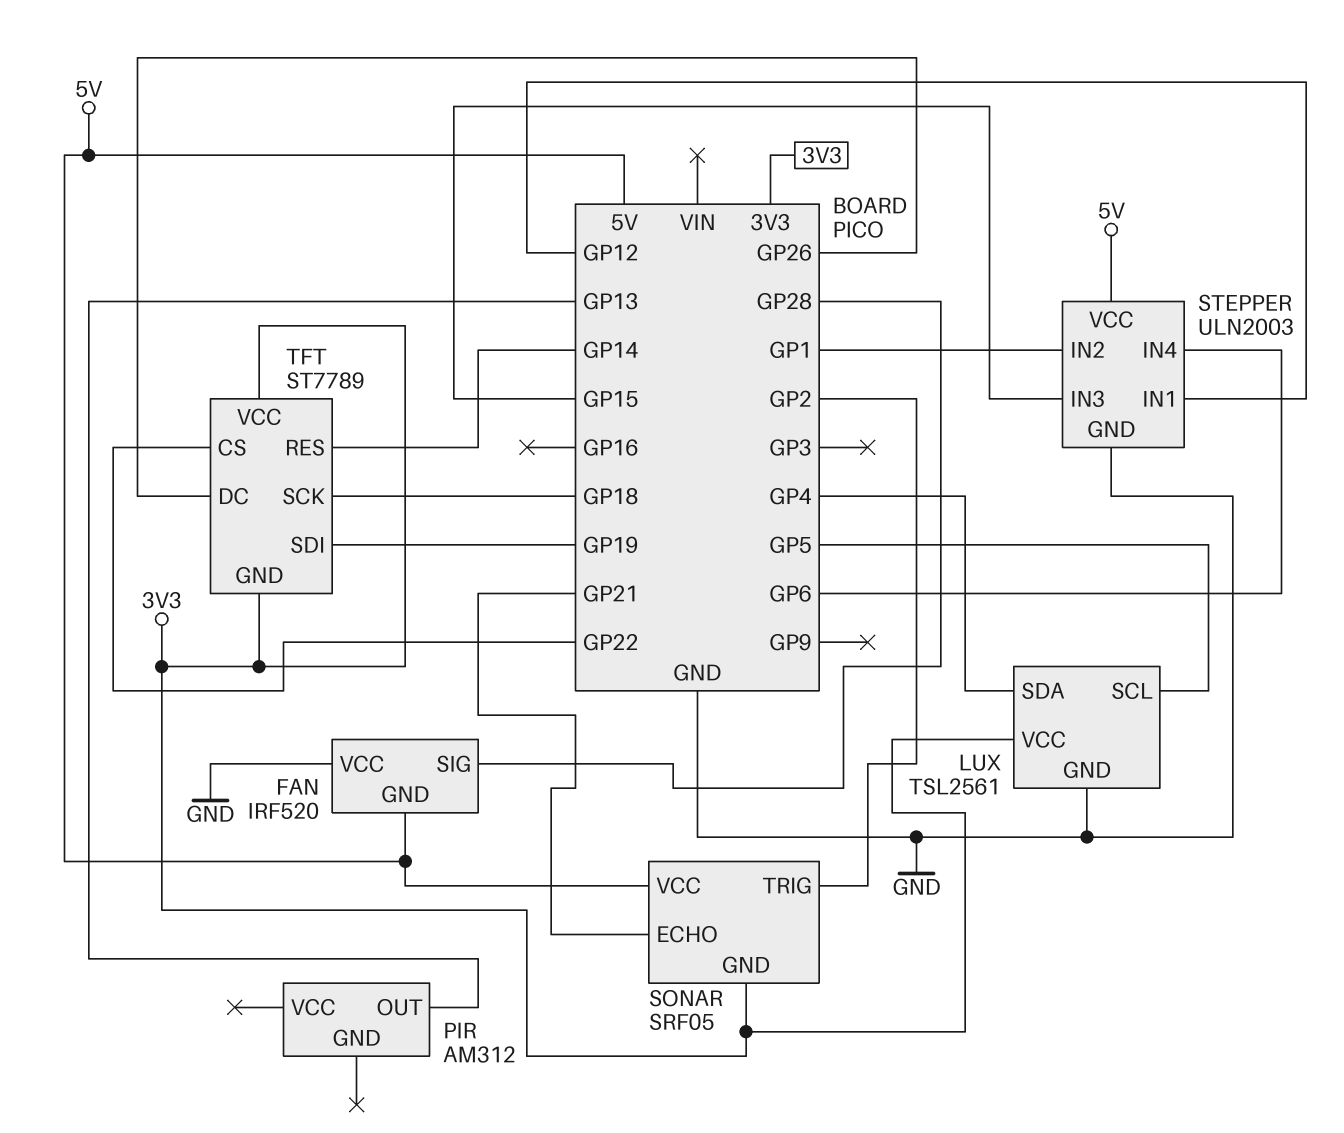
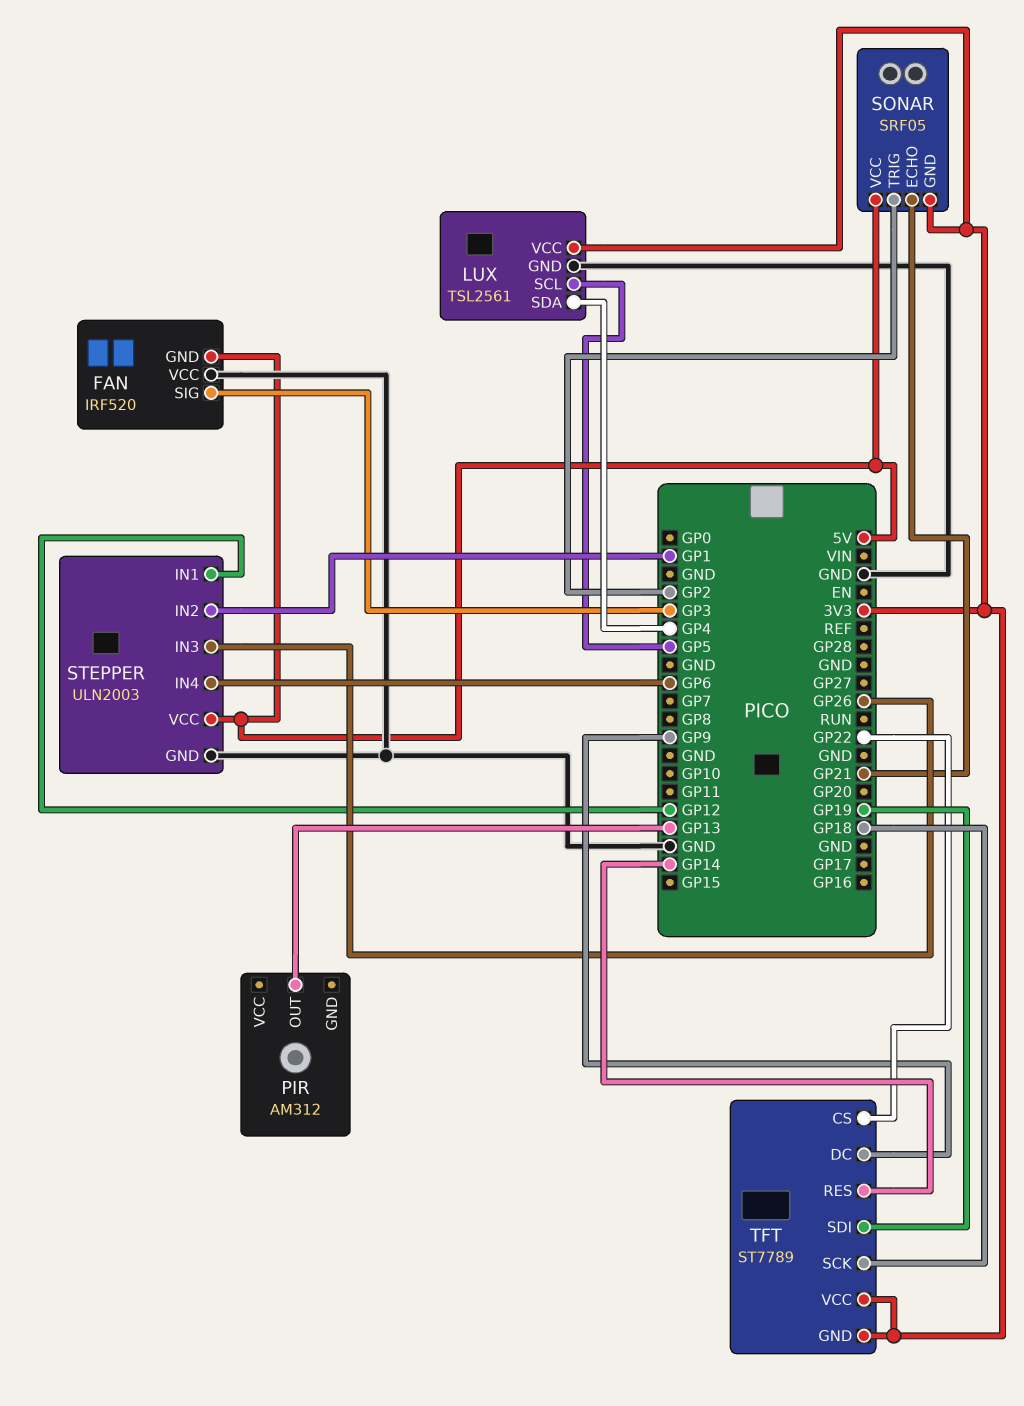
FAN pin SIG: GP28 -> GP3
STEPPER pin IN3: GP15 -> GP26
TFT pin DC: GP26 -> GP9

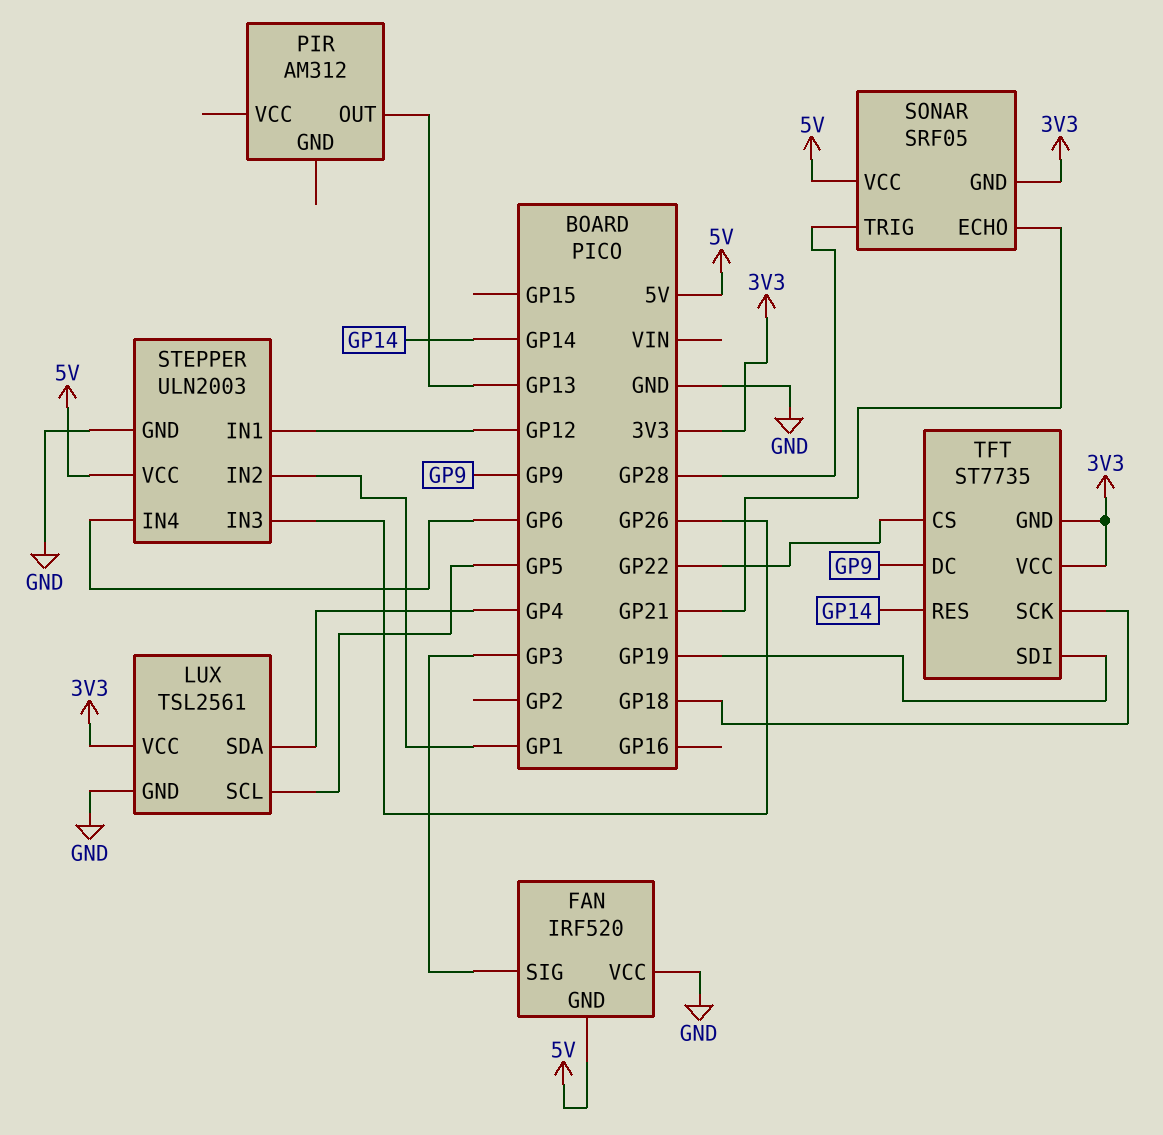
SONAR pin TRIG: GP2 -> GP28
TFT: ST7789 -> ST7735

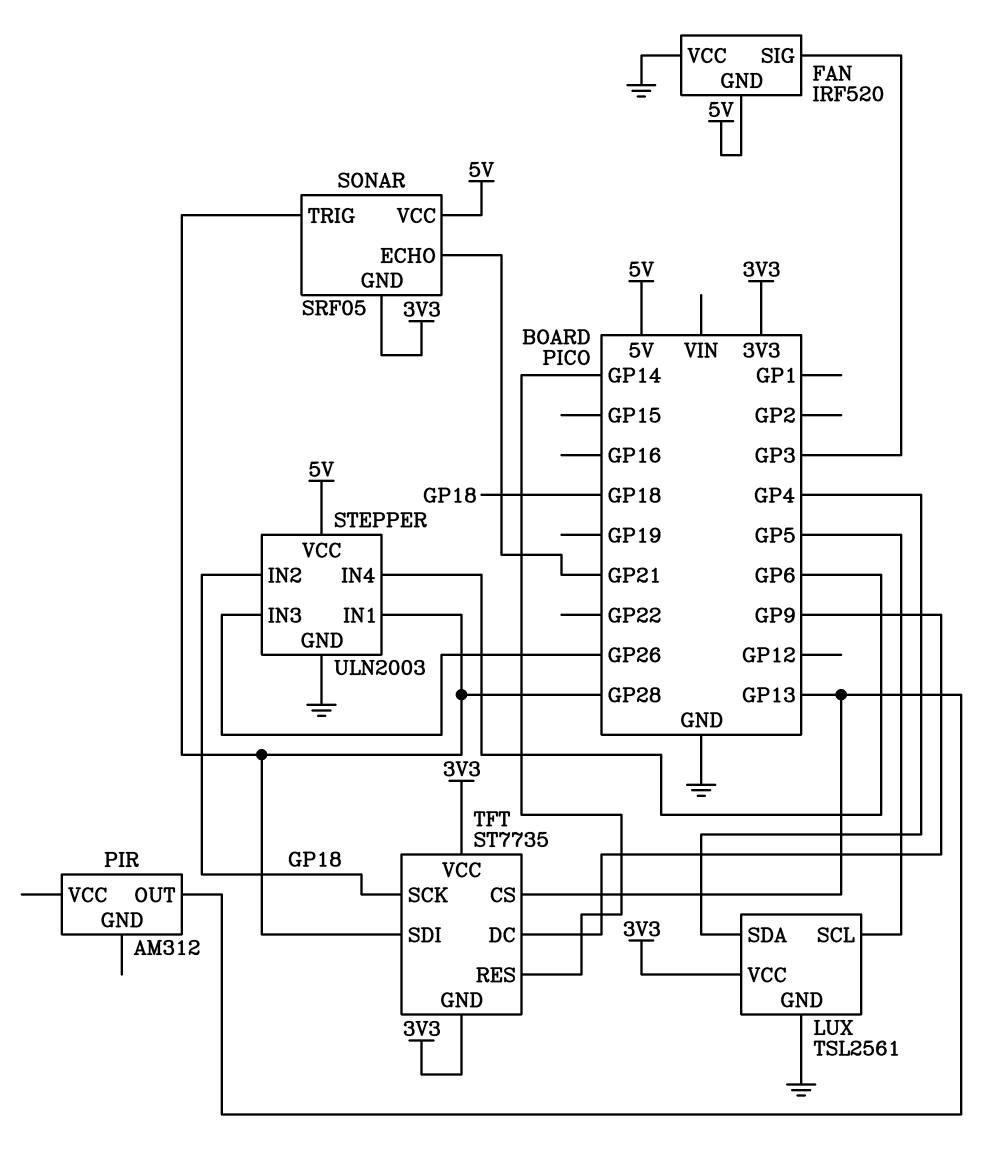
STEPPER pin IN1: GP12 -> GP28
STEPPER pin IN2: GP1 -> GP18
TFT pin CS: GP22 -> GP13
TFT pin SDI: GP19 -> GP28

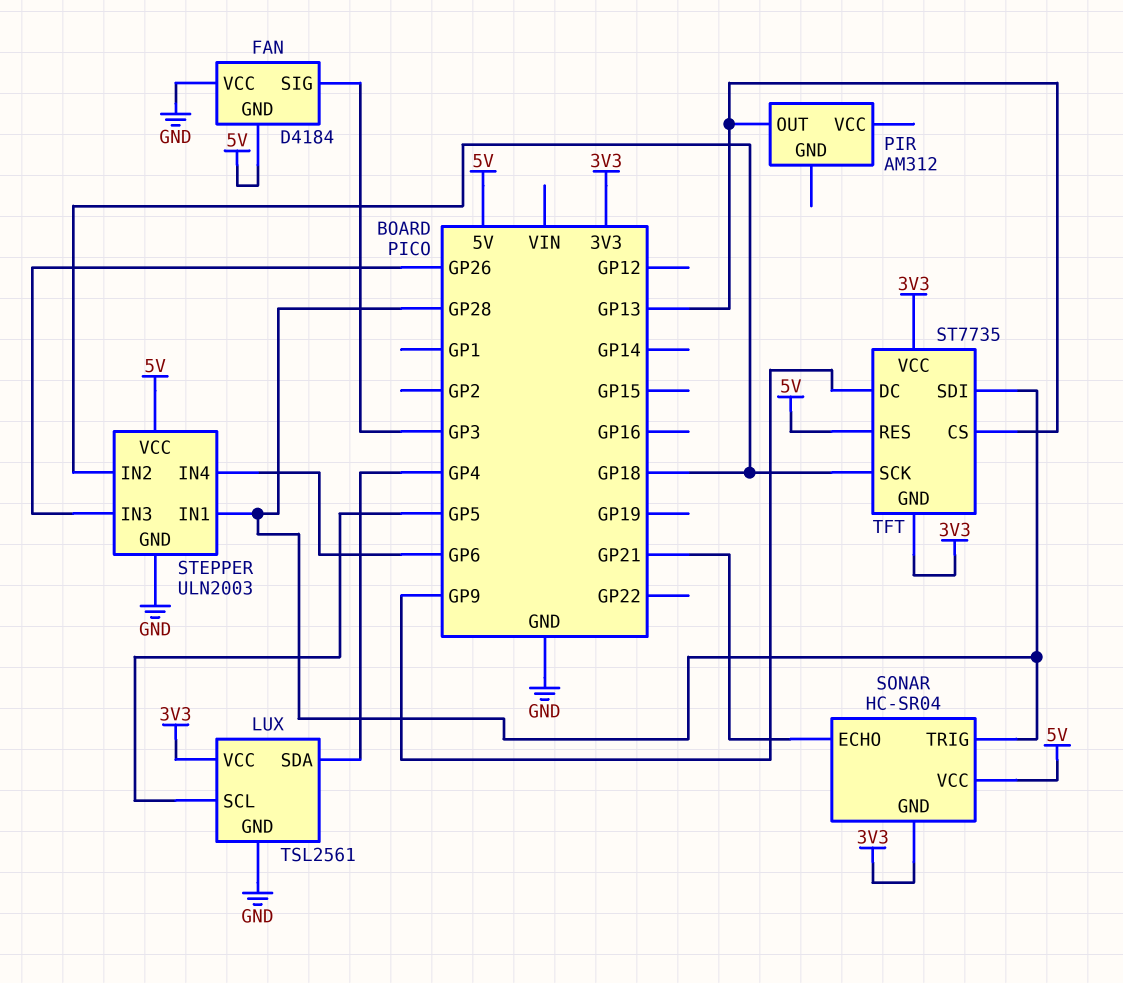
FAN: IRF520 -> D4184
SONAR: SRF05 -> HC-SR04
TFT pin RES: GP14 -> 5V

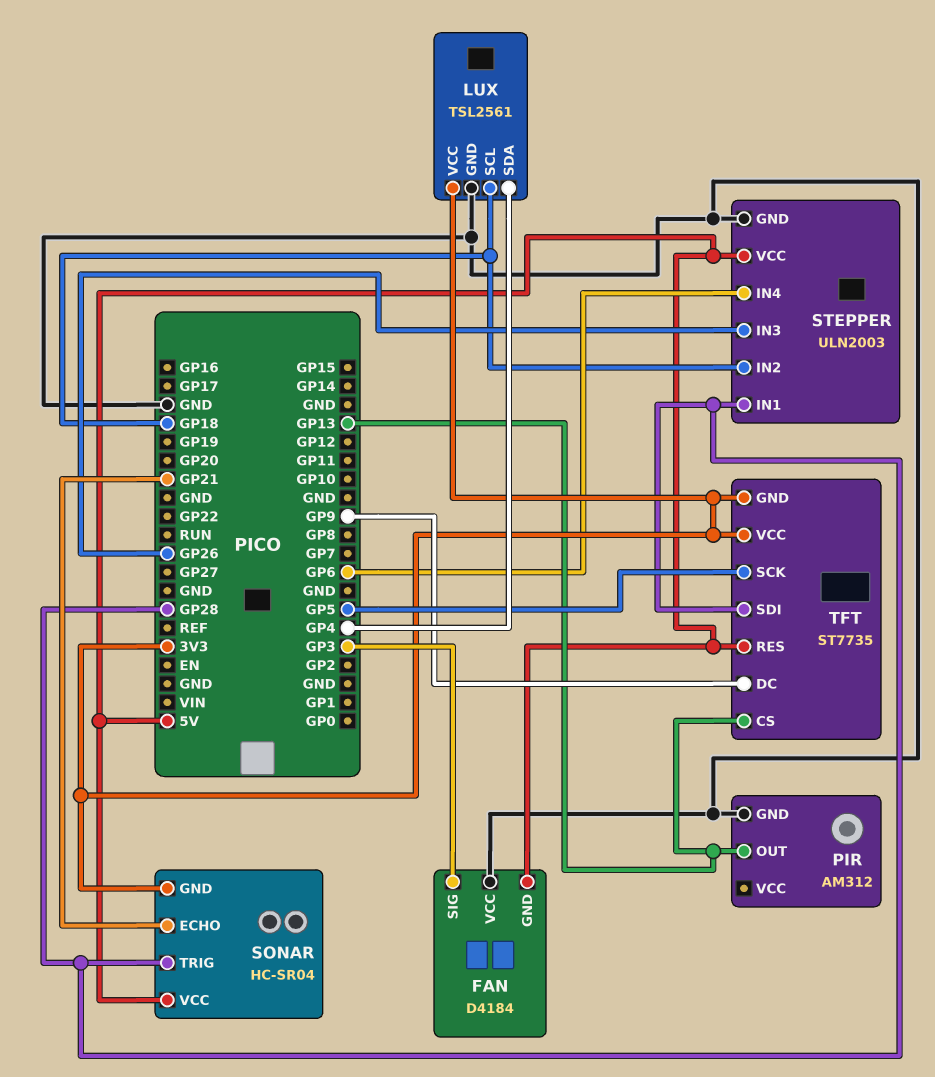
LUX pin SCL: GP5 -> GP18
PIR pin GND: none -> GND
TFT pin SCK: GP18 -> GP5

